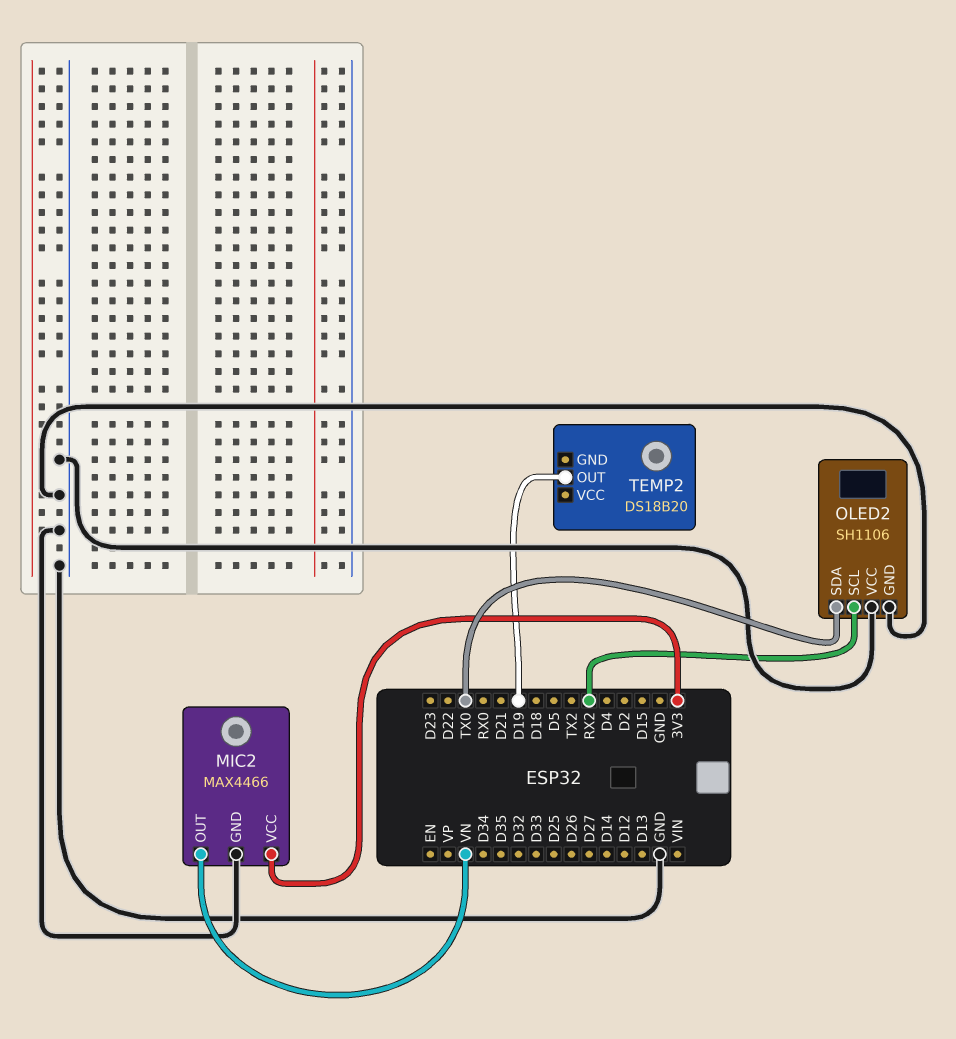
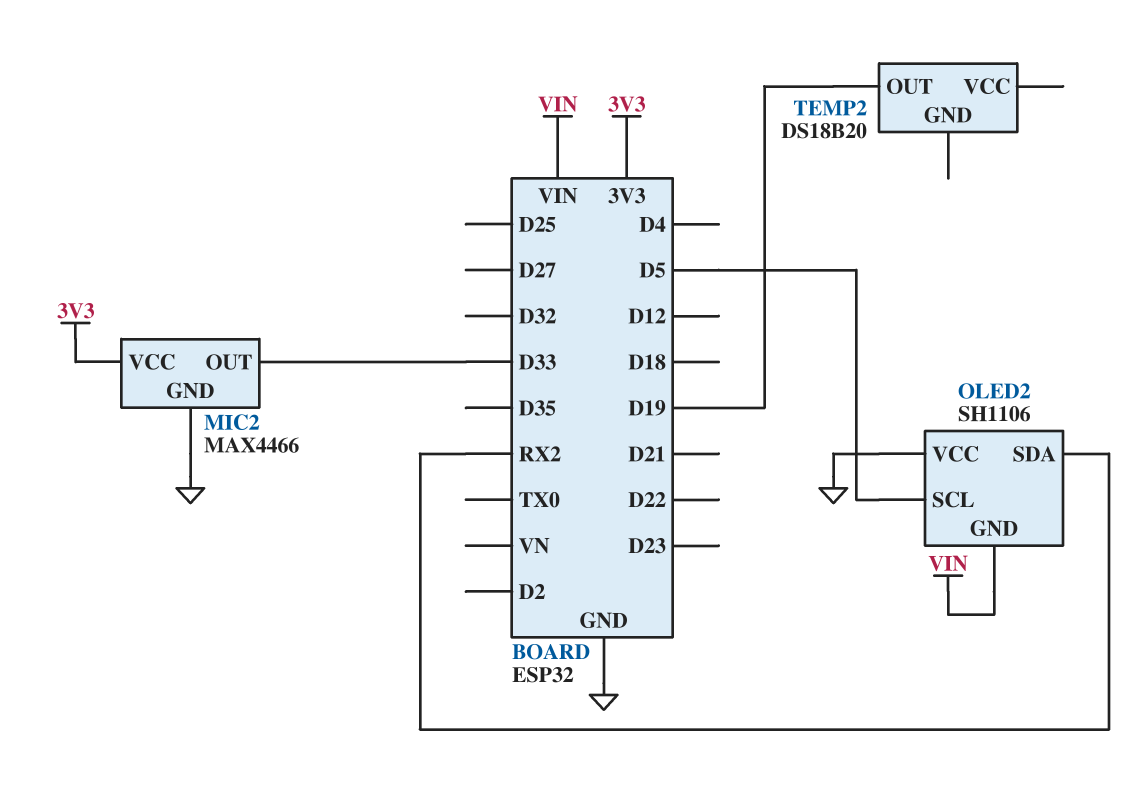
MIC2 pin OUT: VN -> D33
OLED2 pin GND: GND -> VIN
OLED2 pin SCL: RX2 -> D5
OLED2 pin SDA: TX0 -> RX2

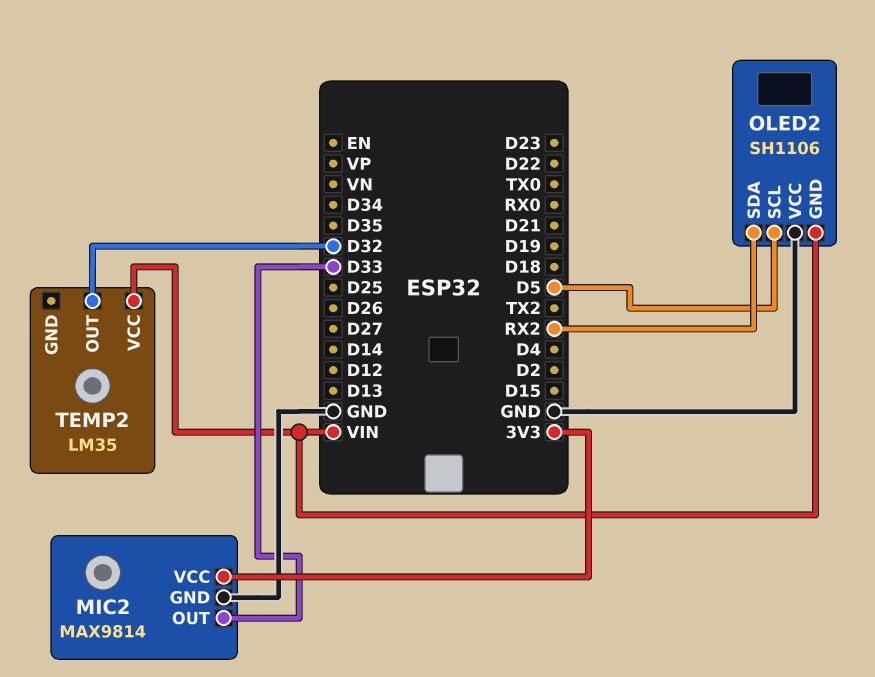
MIC2: MAX4466 -> MAX9814
TEMP2: DS18B20 -> LM35
TEMP2 pin OUT: D19 -> D32
TEMP2 pin VCC: none -> VIN

